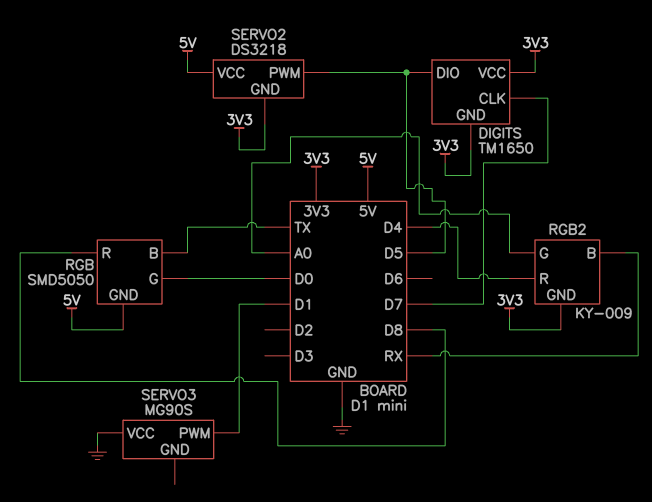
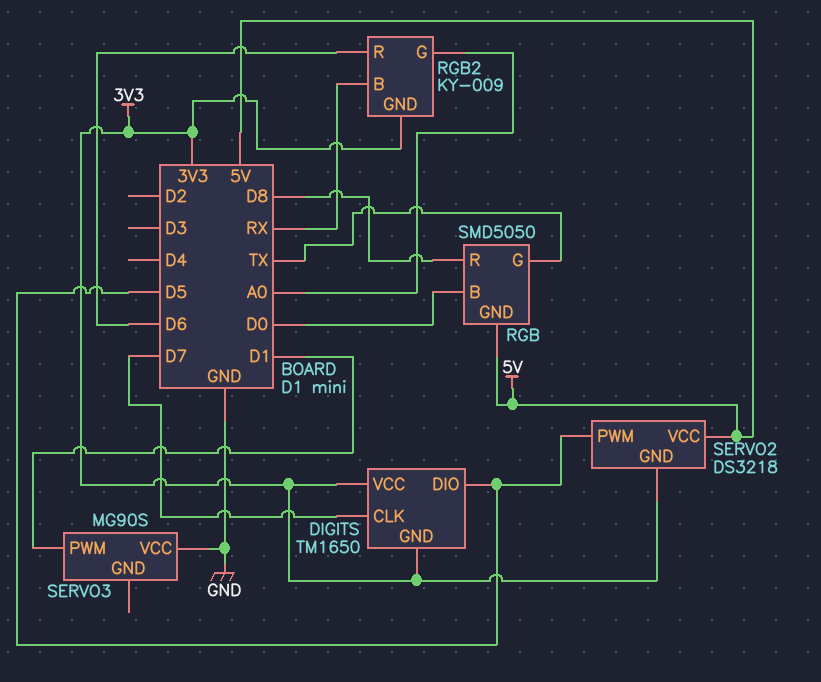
RGB pin B: TX -> D0
RGB pin G: D0 -> TX
RGB2 pin R: D4 -> D6

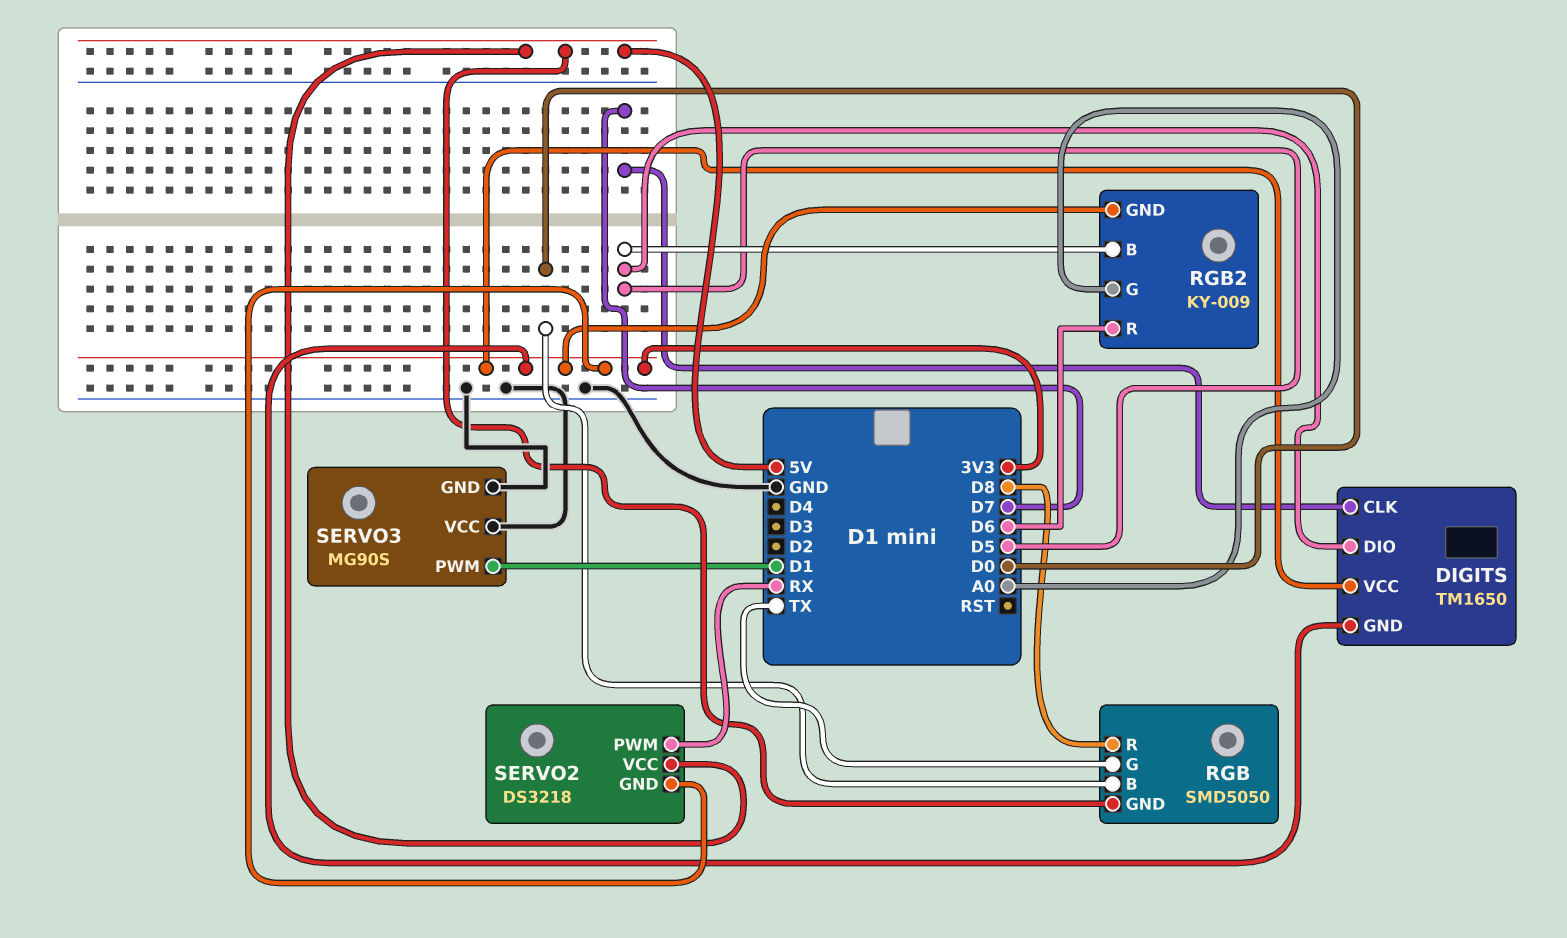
RGB2 pin B: RX -> D5
SERVO2 pin PWM: D5 -> RX
SERVO3 pin GND: none -> GND

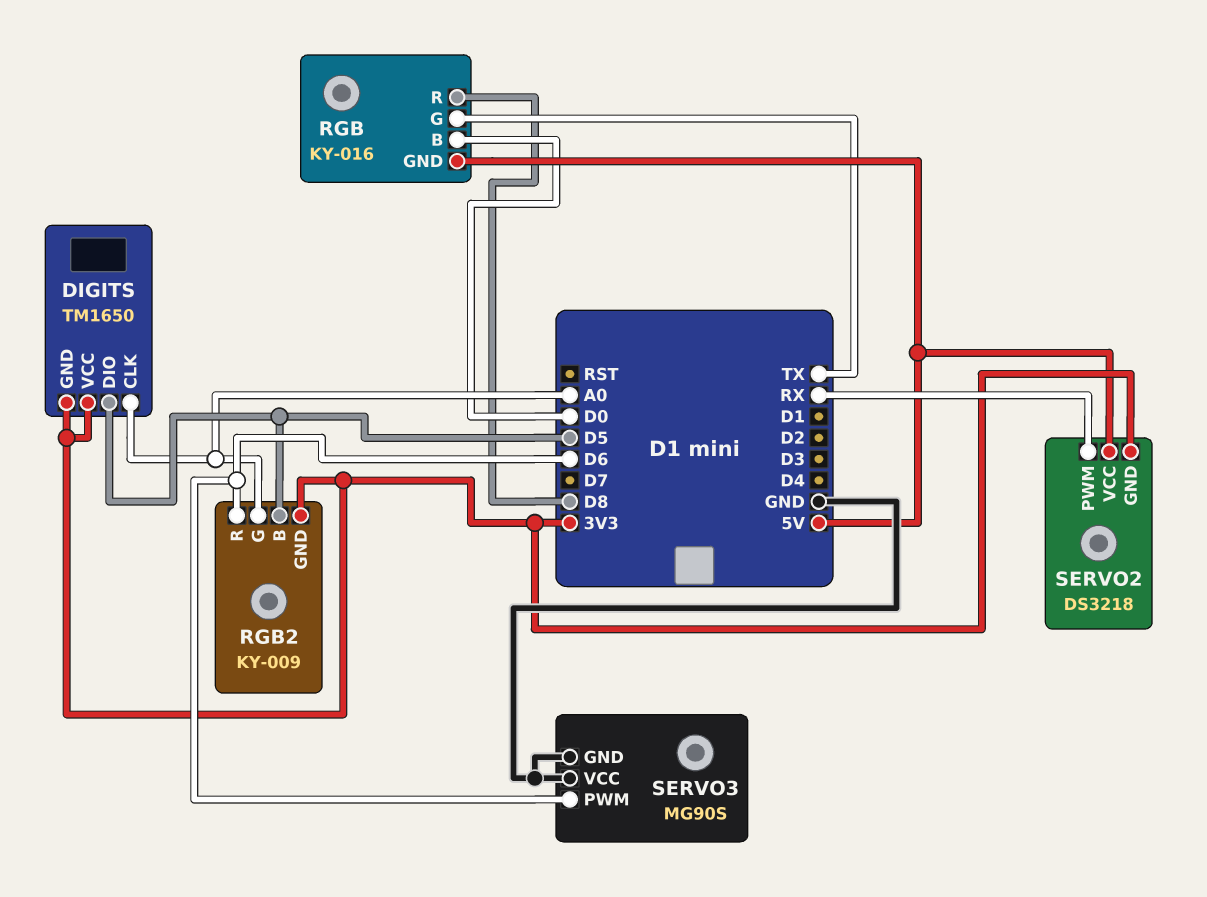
DIGITS pin CLK: D7 -> A0
RGB: SMD5050 -> KY-016
SERVO3 pin PWM: D1 -> D6

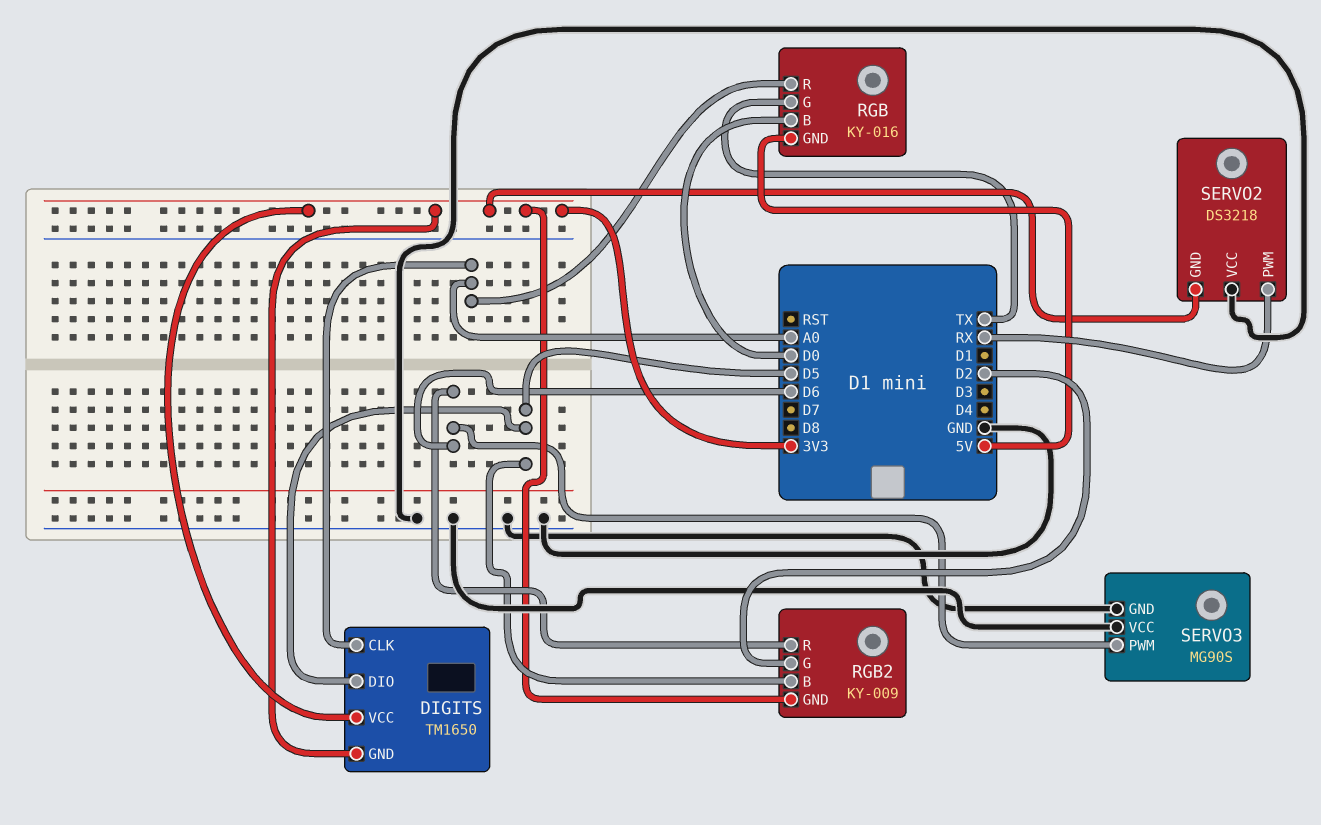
RGB pin R: D8 -> A0
RGB2 pin G: A0 -> D2
SERVO2 pin VCC: 5V -> GND

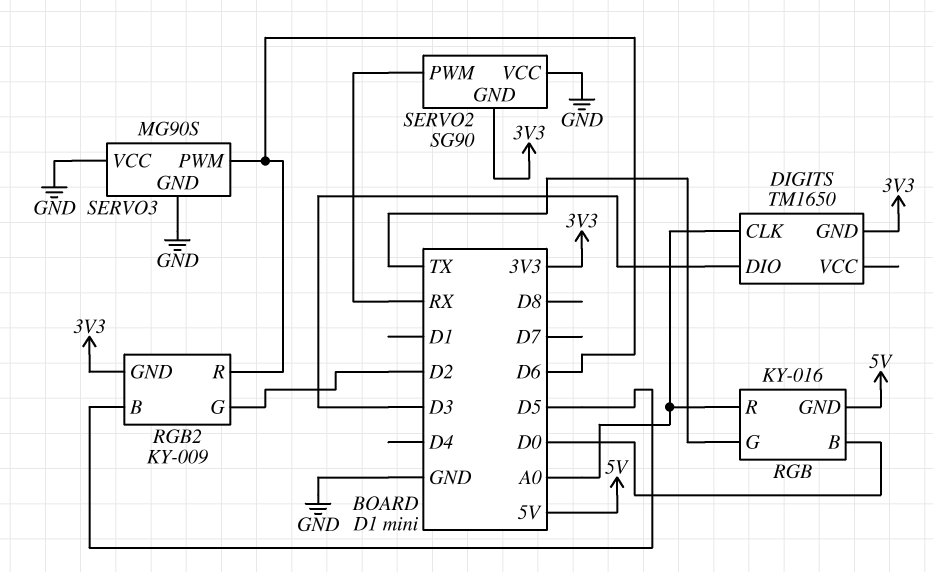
DIGITS pin DIO: D5 -> D3
DIGITS pin VCC: 3V3 -> none
SERVO2: DS3218 -> SG90

